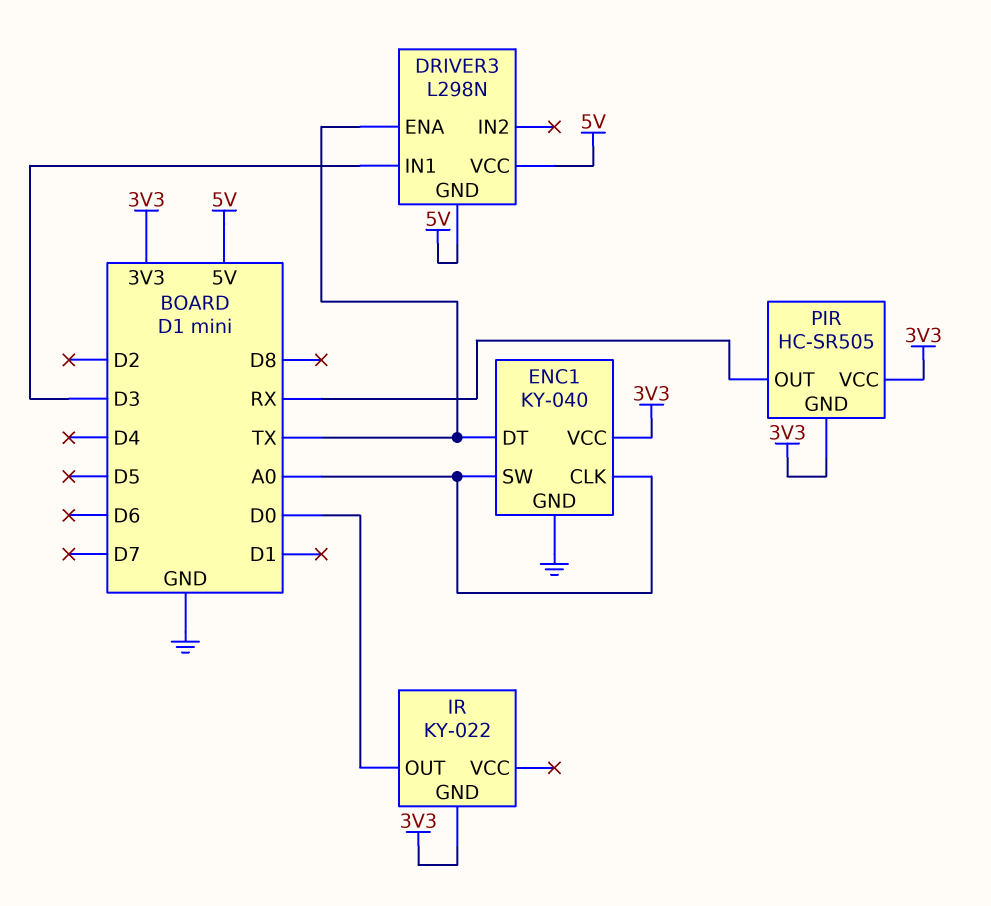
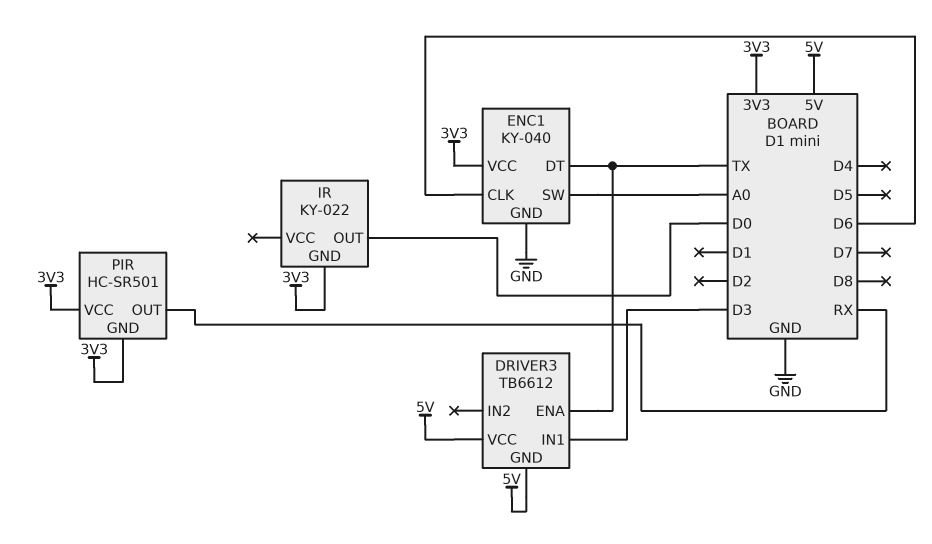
DRIVER3: L298N -> TB6612
ENC1 pin CLK: A0 -> D6
PIR: HC-SR505 -> HC-SR501

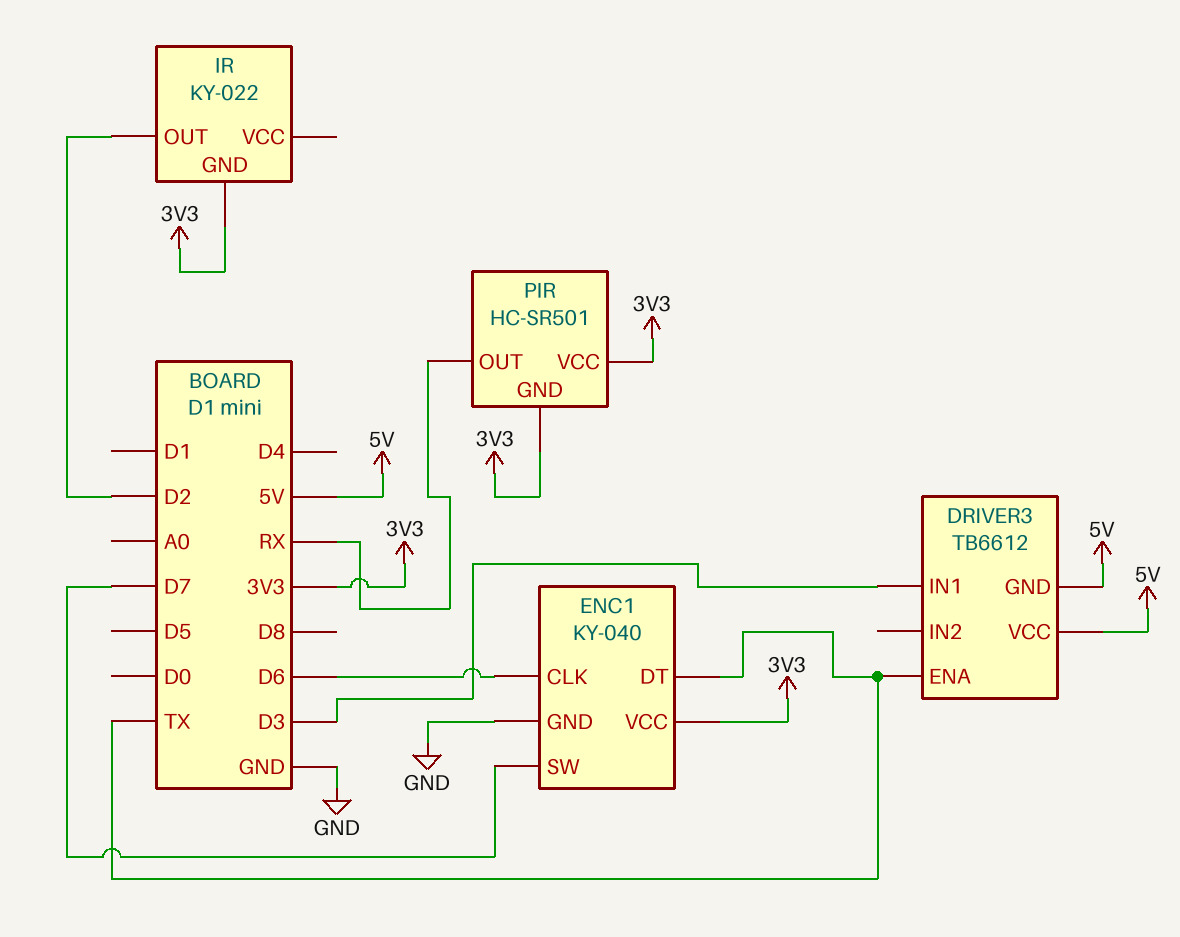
ENC1 pin SW: A0 -> D7
IR pin OUT: D0 -> D2

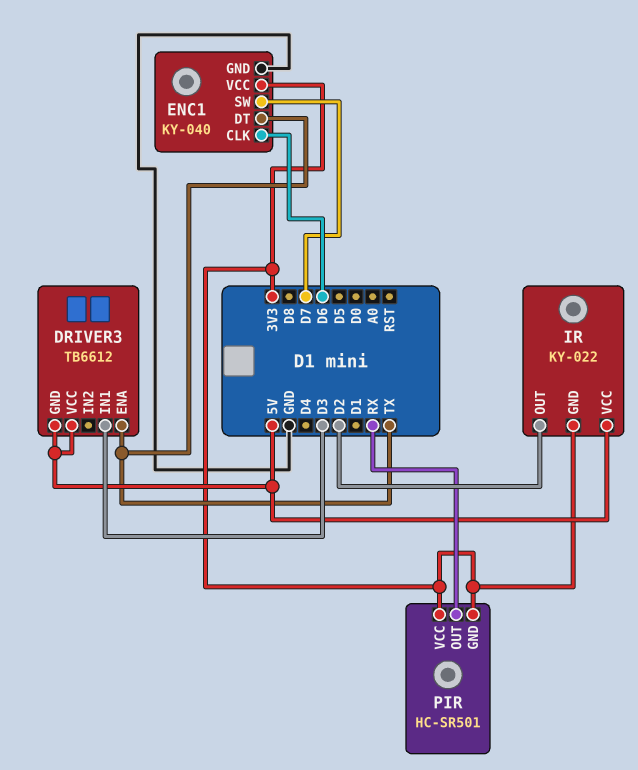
IR pin VCC: none -> 5V

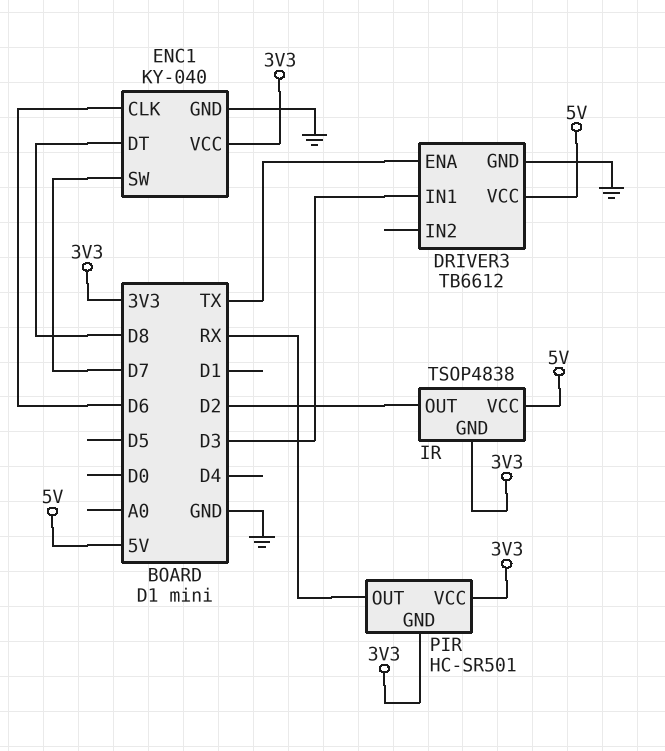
DRIVER3 pin GND: 5V -> GND
ENC1 pin DT: TX -> D8
IR: KY-022 -> TSOP4838

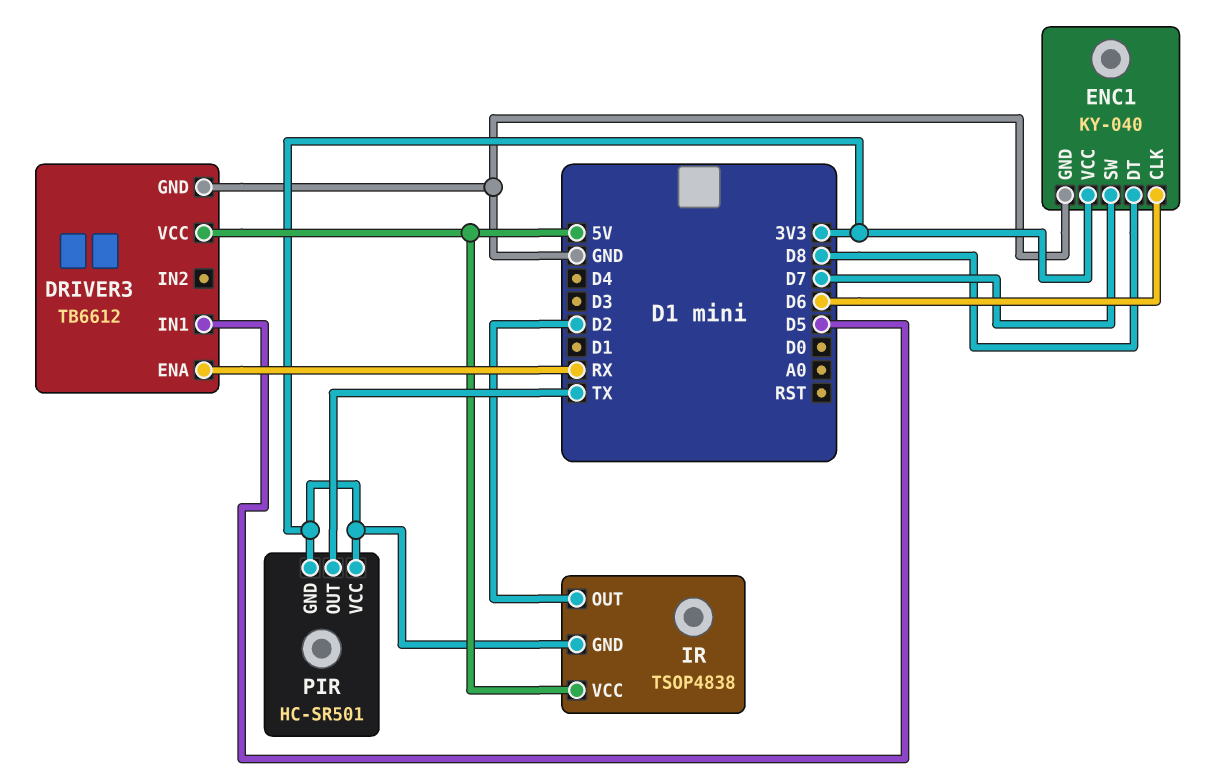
DRIVER3 pin ENA: TX -> RX
DRIVER3 pin IN1: D3 -> D5
PIR pin OUT: RX -> TX

